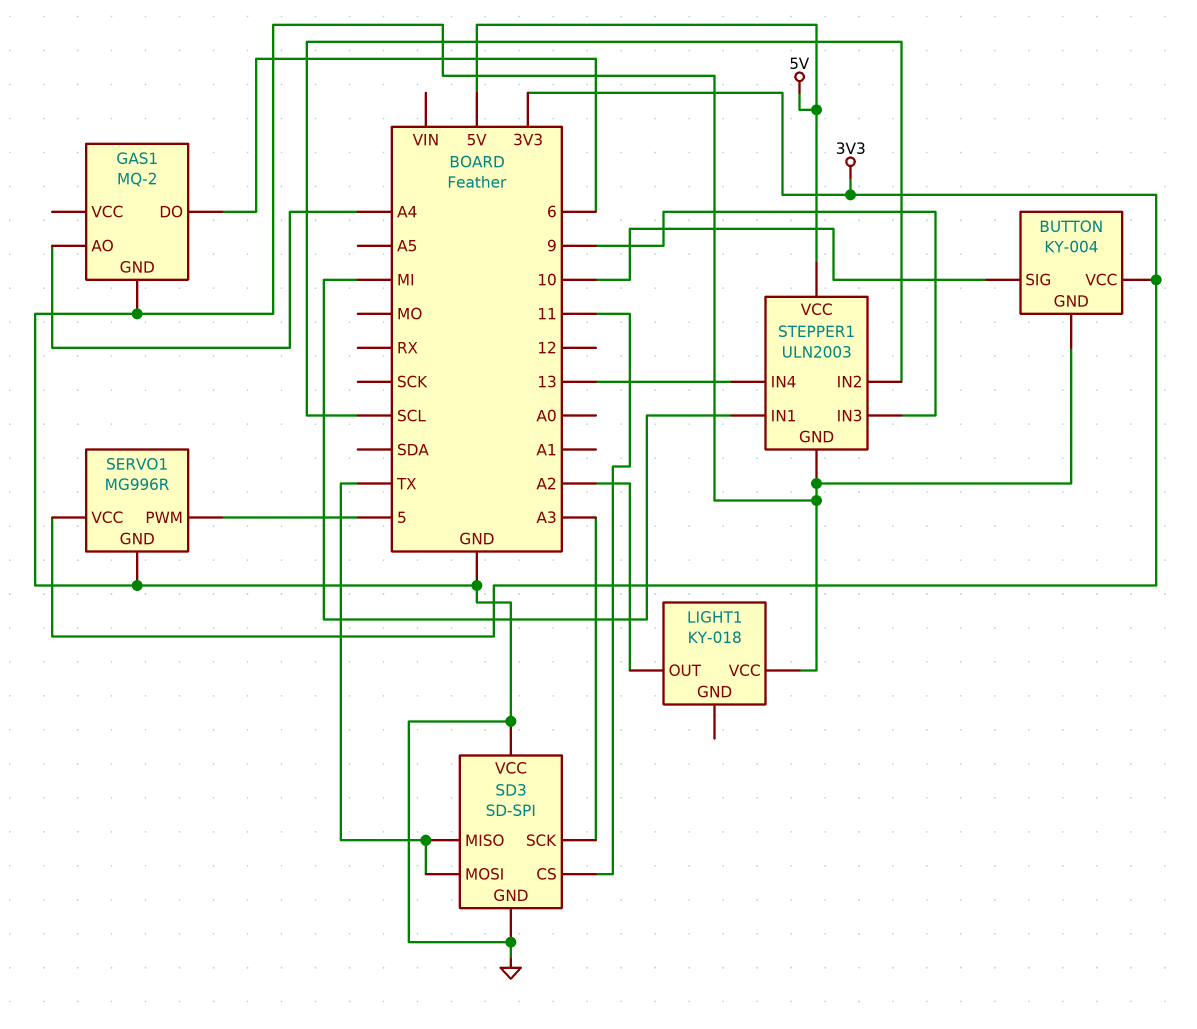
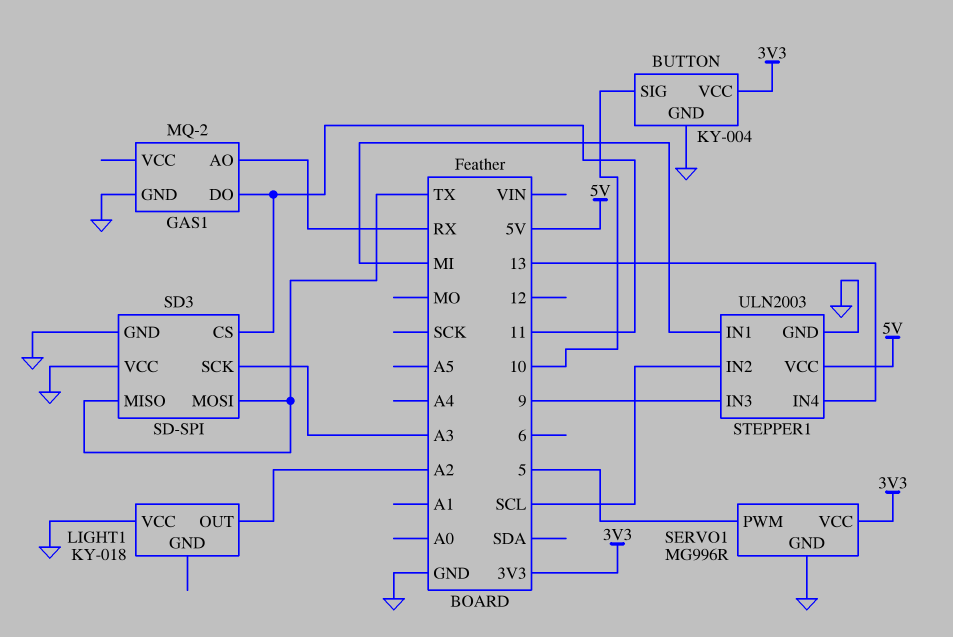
GAS1 pin AO: A4 -> RX
GAS1 pin DO: 6 -> 11

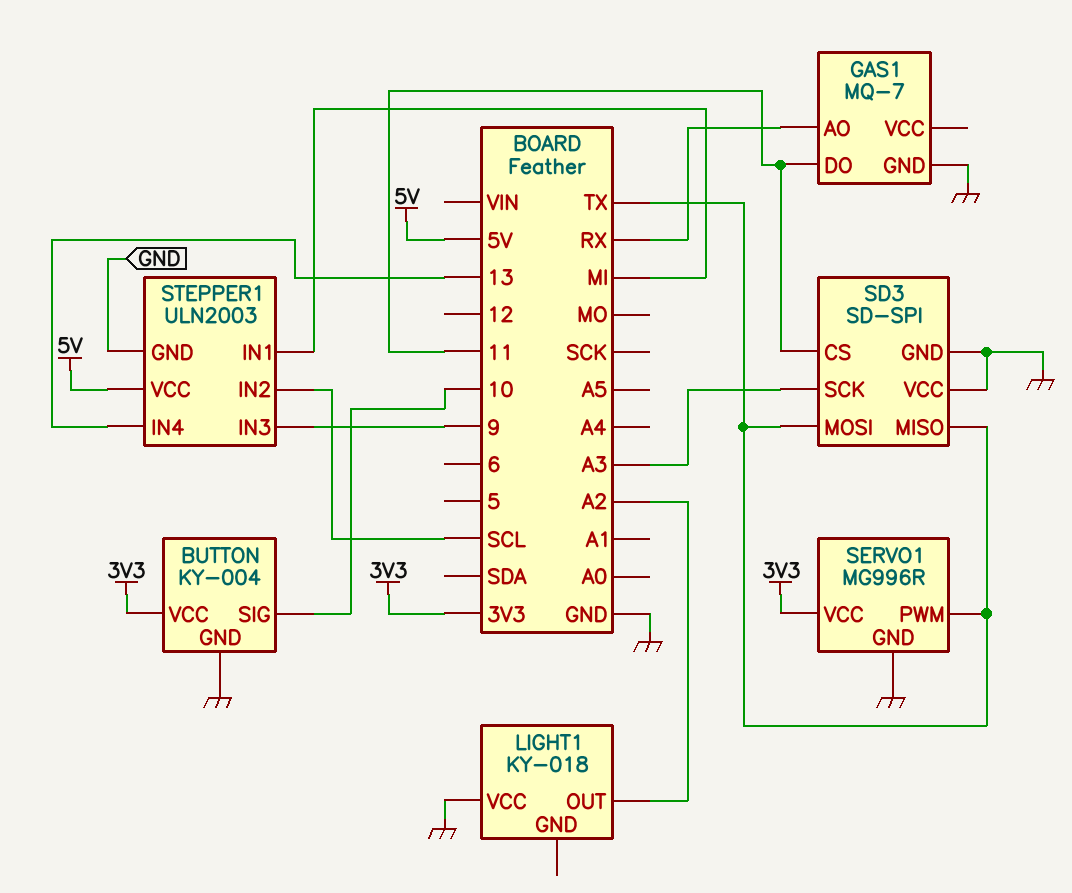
GAS1: MQ-2 -> MQ-7
SERVO1 pin PWM: 5 -> TX

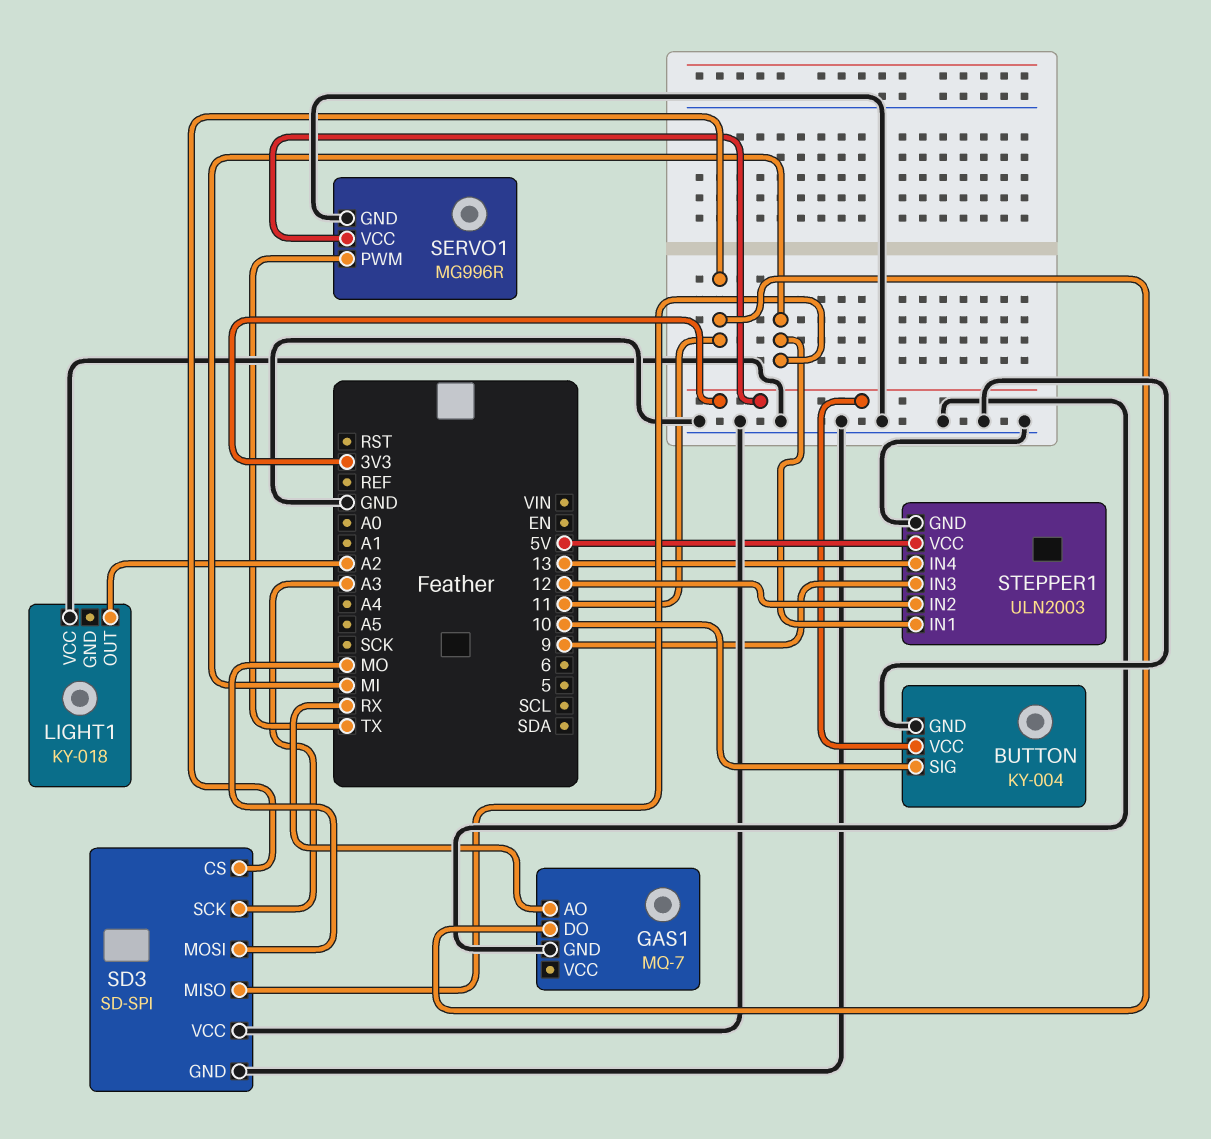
SD3 pin MISO: TX -> MI
SD3 pin MOSI: TX -> MO
STEPPER1 pin IN2: SCL -> 12

